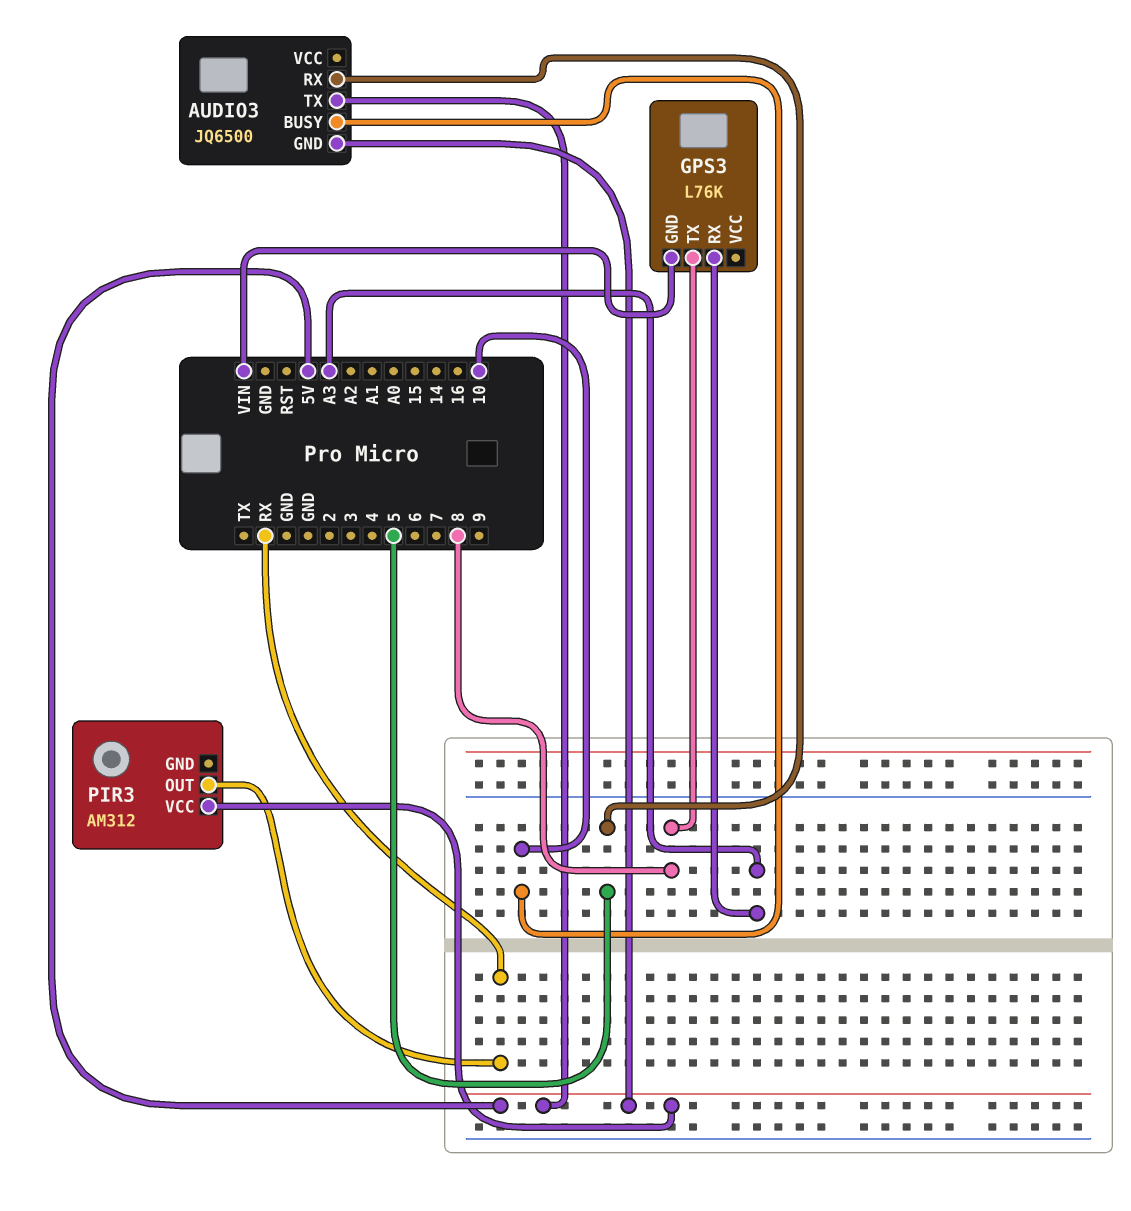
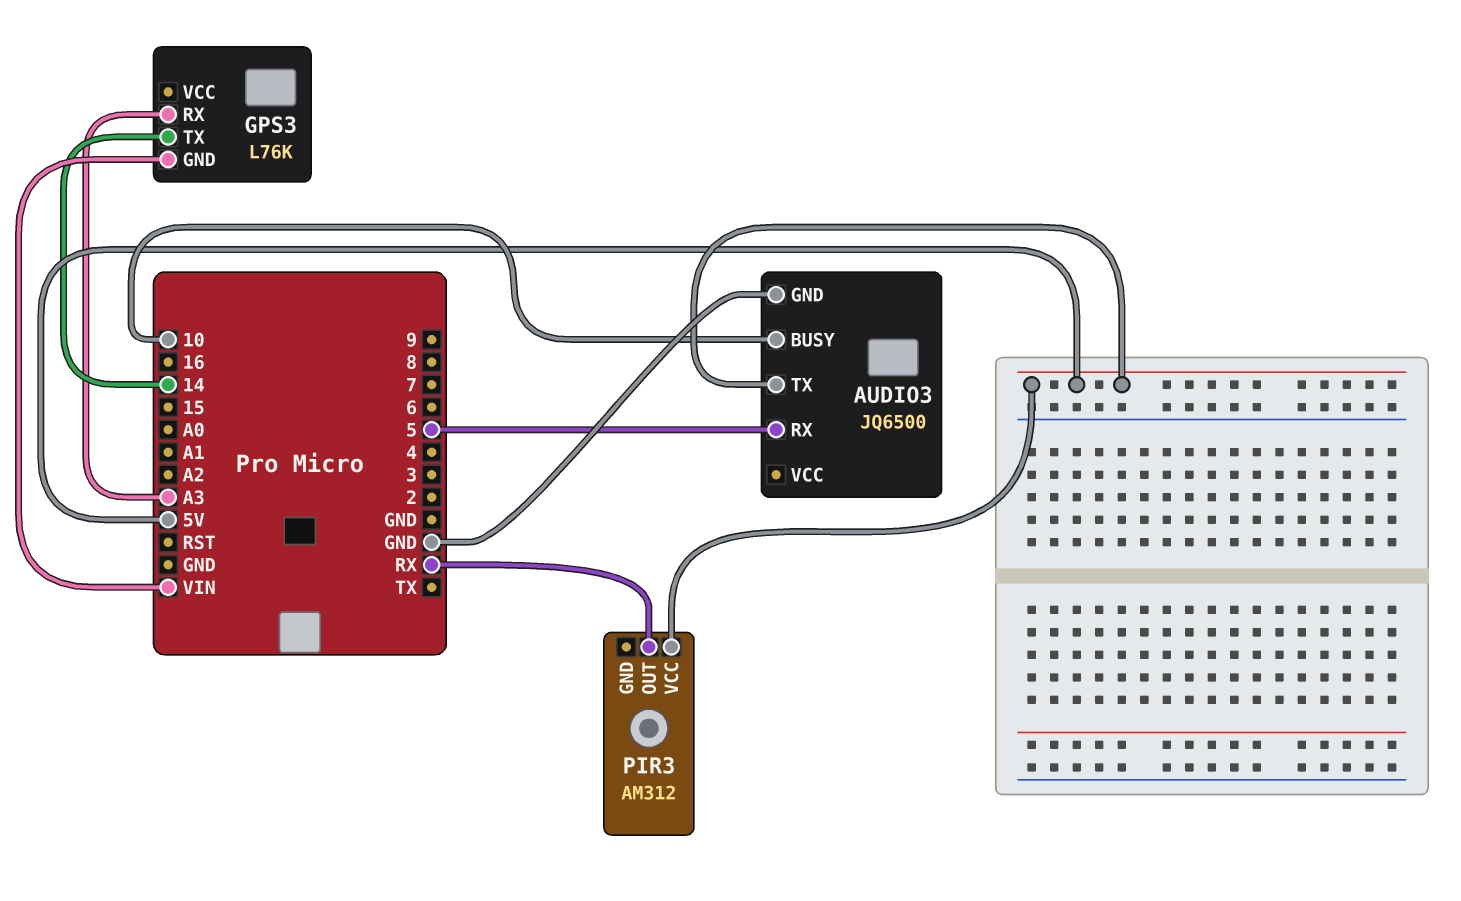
AUDIO3 pin GND: 5V -> GND
GPS3 pin TX: 8 -> 14

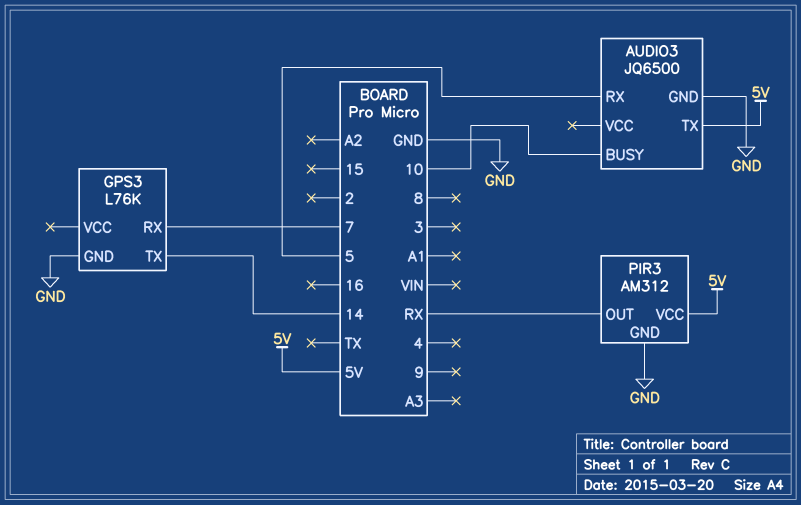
GPS3 pin GND: VIN -> GND
GPS3 pin RX: A3 -> 7
PIR3 pin GND: none -> GND

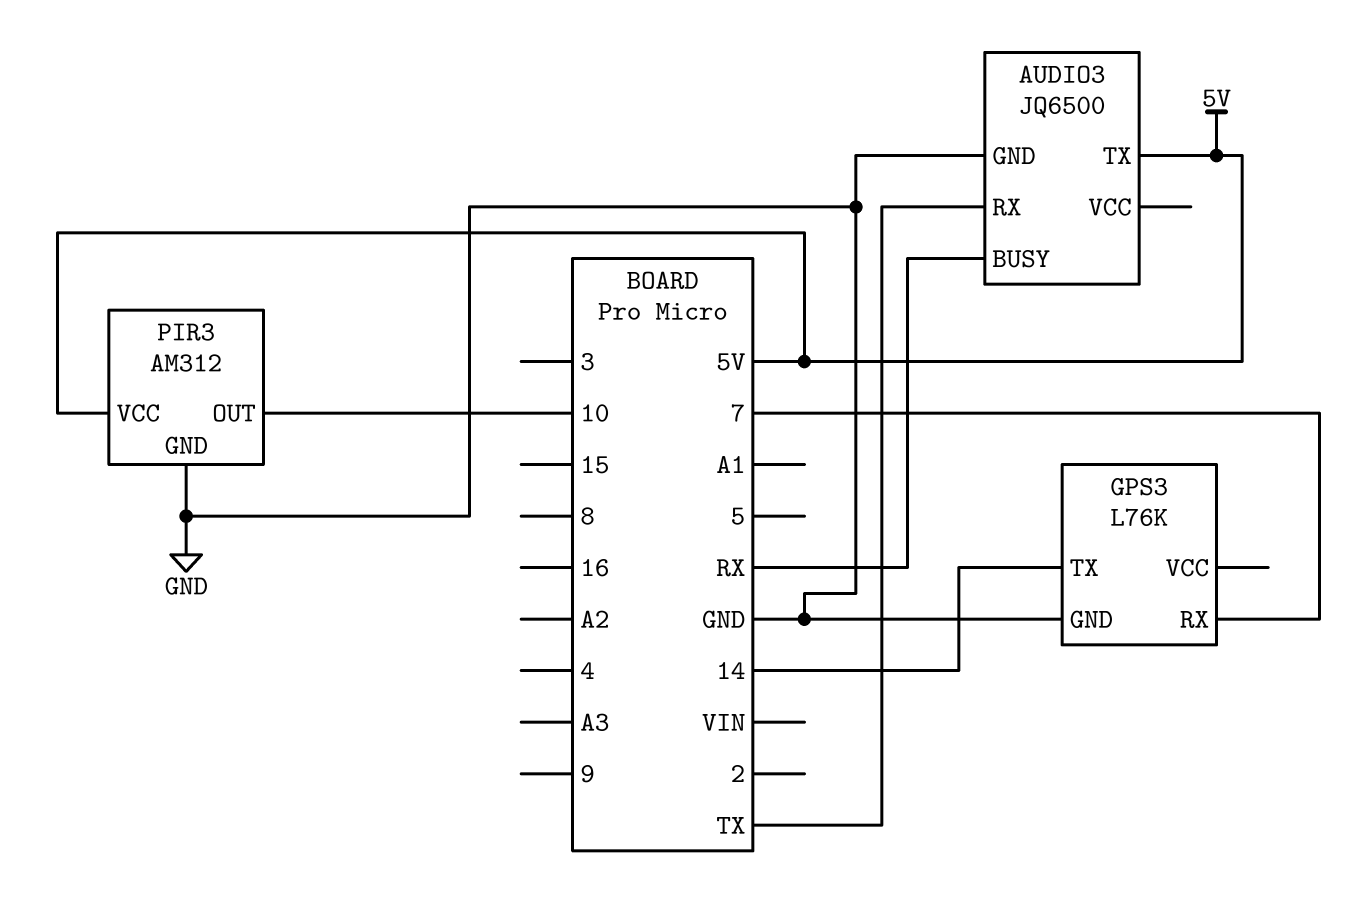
AUDIO3 pin BUSY: 10 -> RX
AUDIO3 pin RX: 5 -> TX
PIR3 pin OUT: RX -> 10

